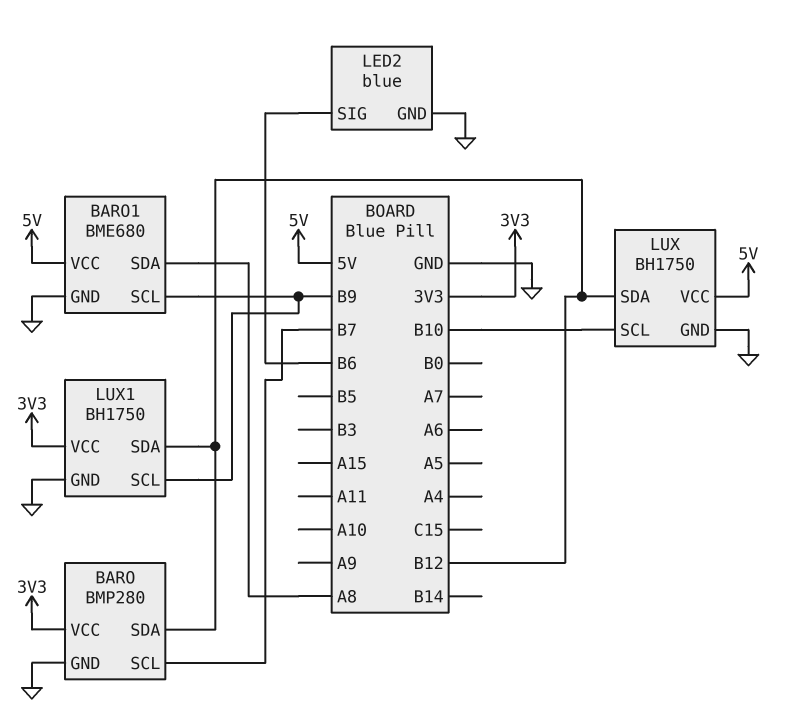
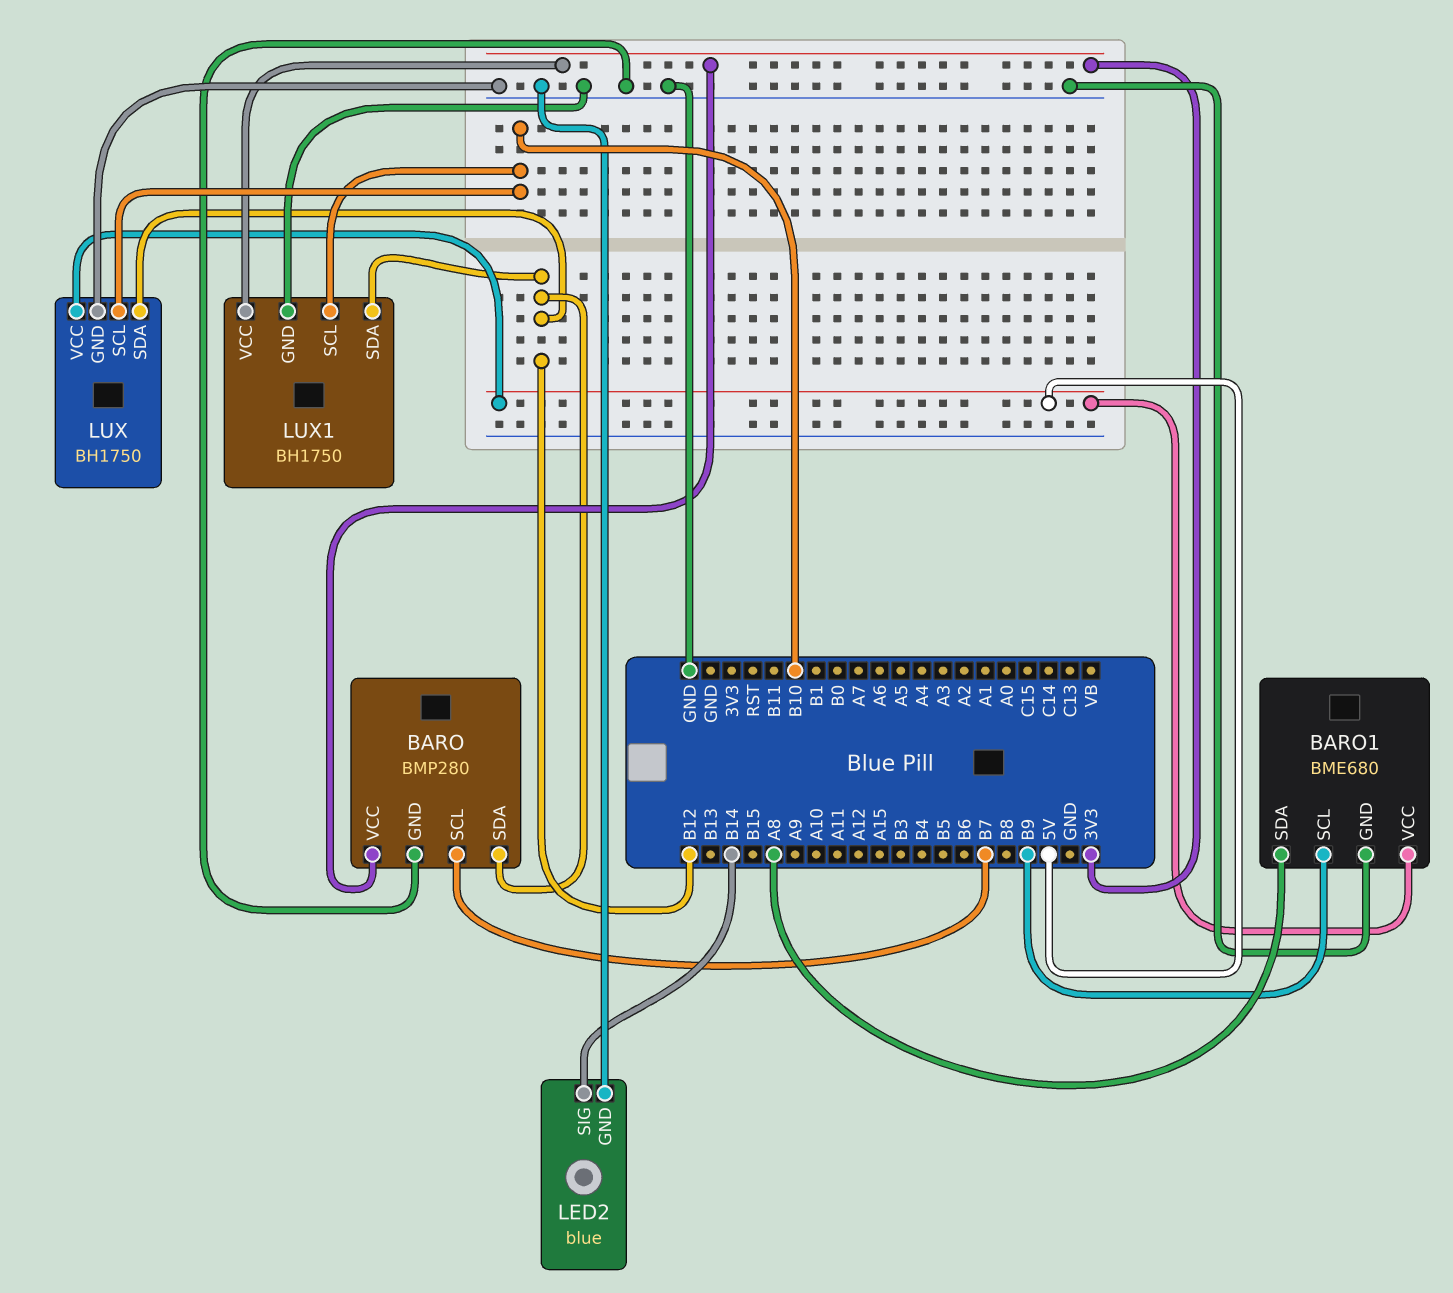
LED2 pin SIG: B6 -> B14
LUX1 pin SCL: B9 -> B10

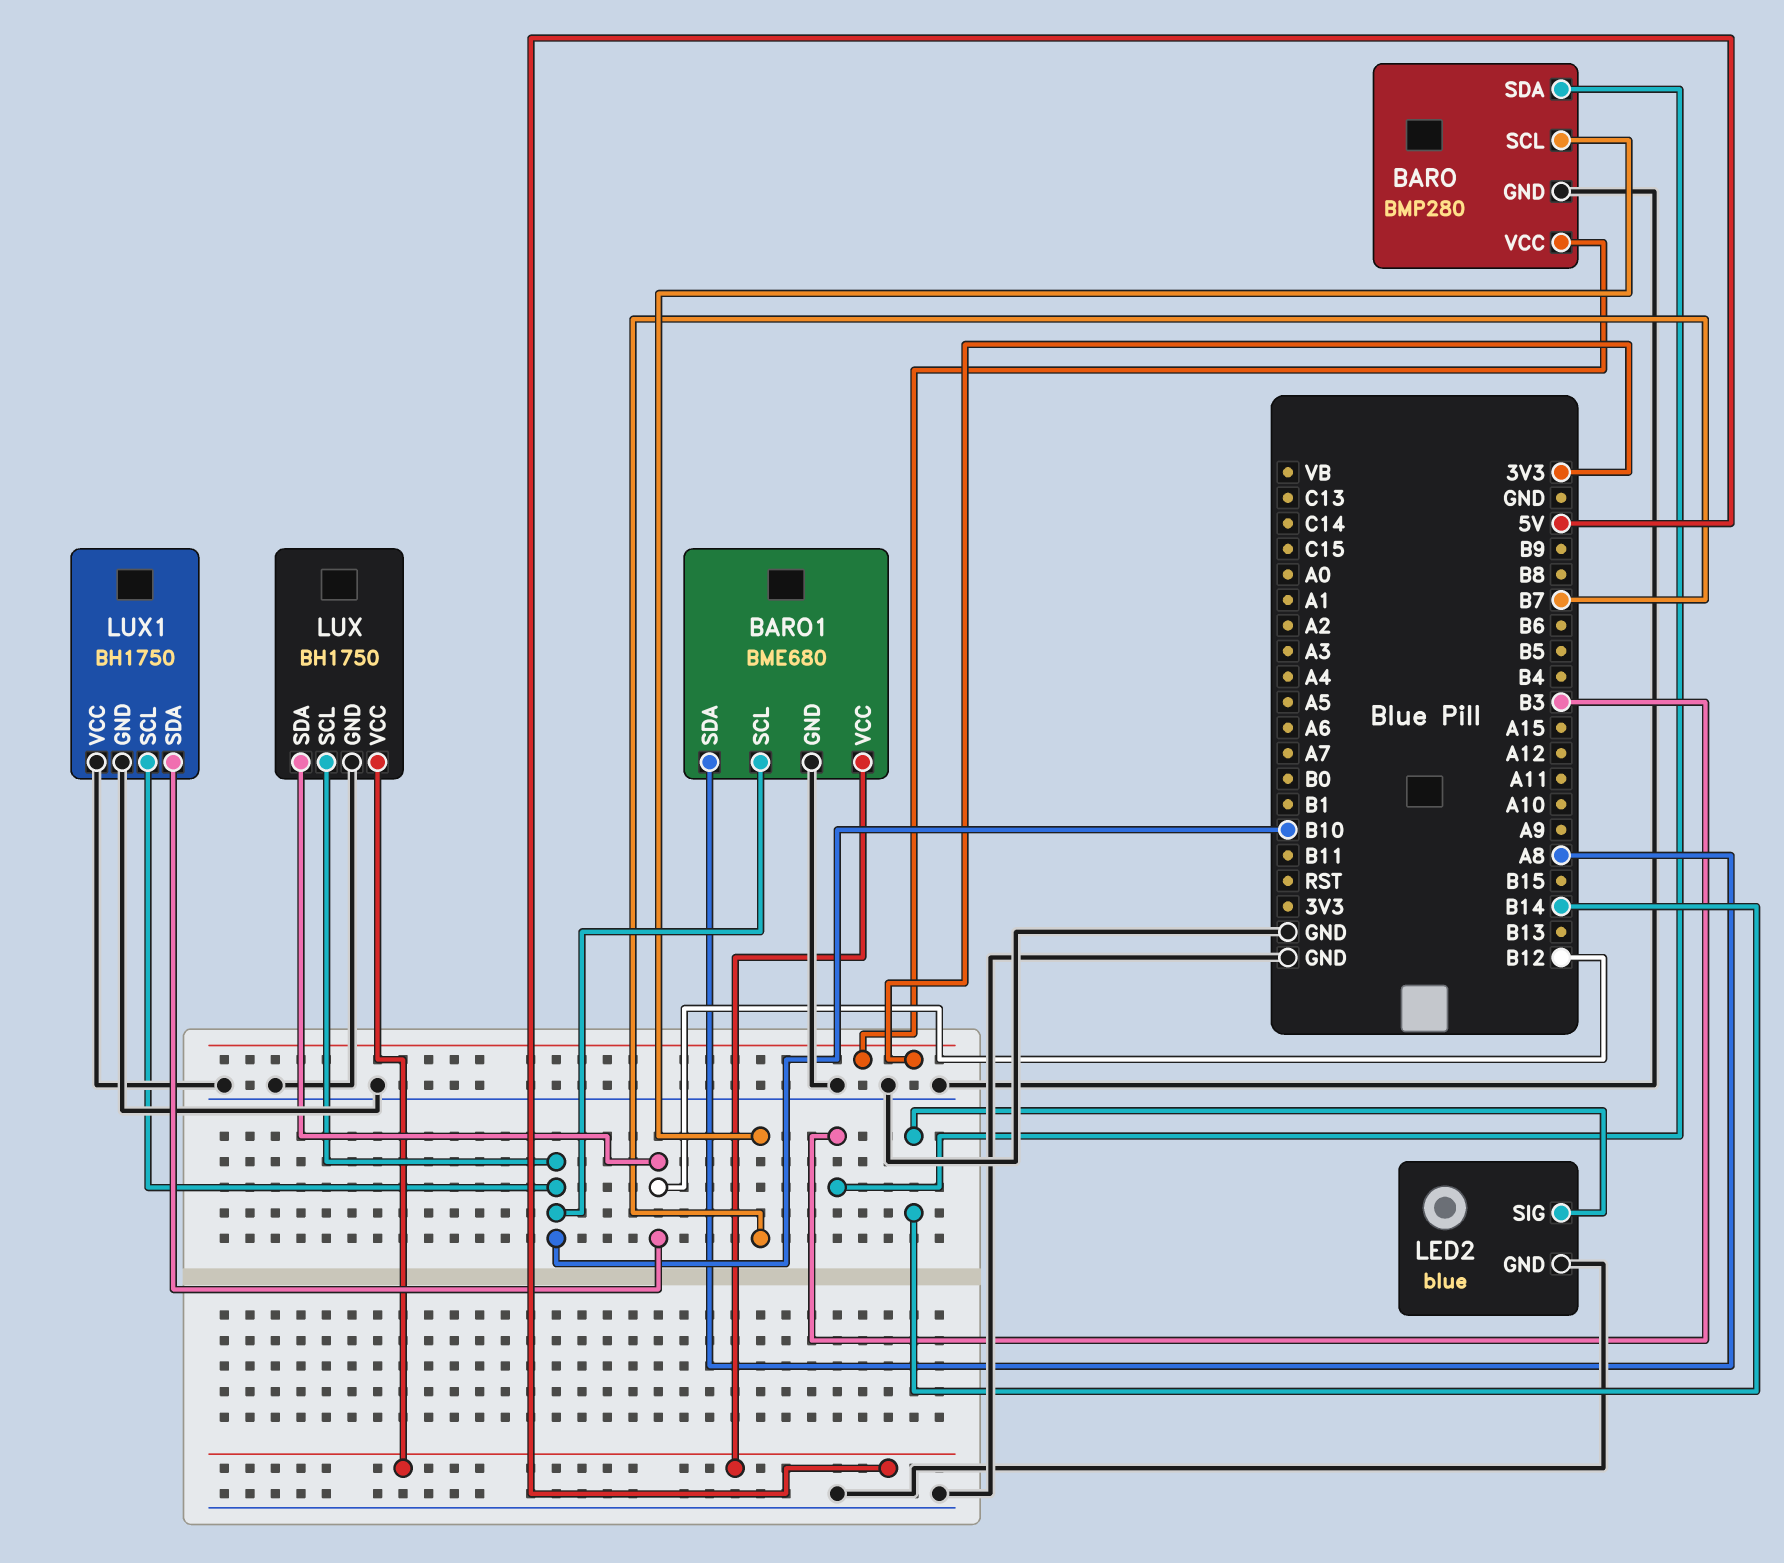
BARO pin SDA: B12 -> B3
BARO1 pin SCL: B9 -> B10
LUX1 pin VCC: 3V3 -> GND

